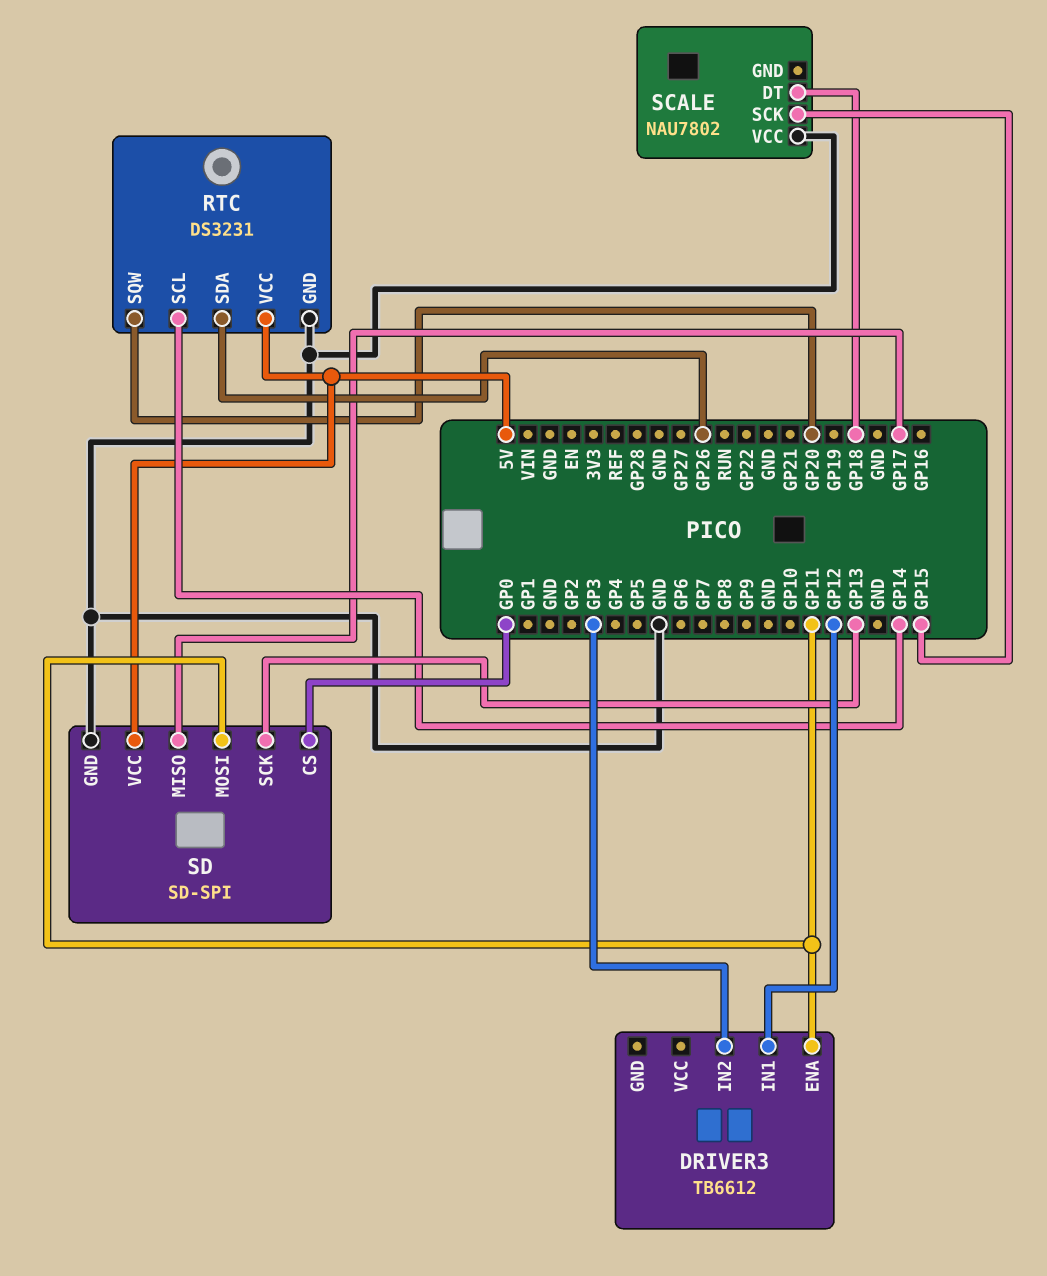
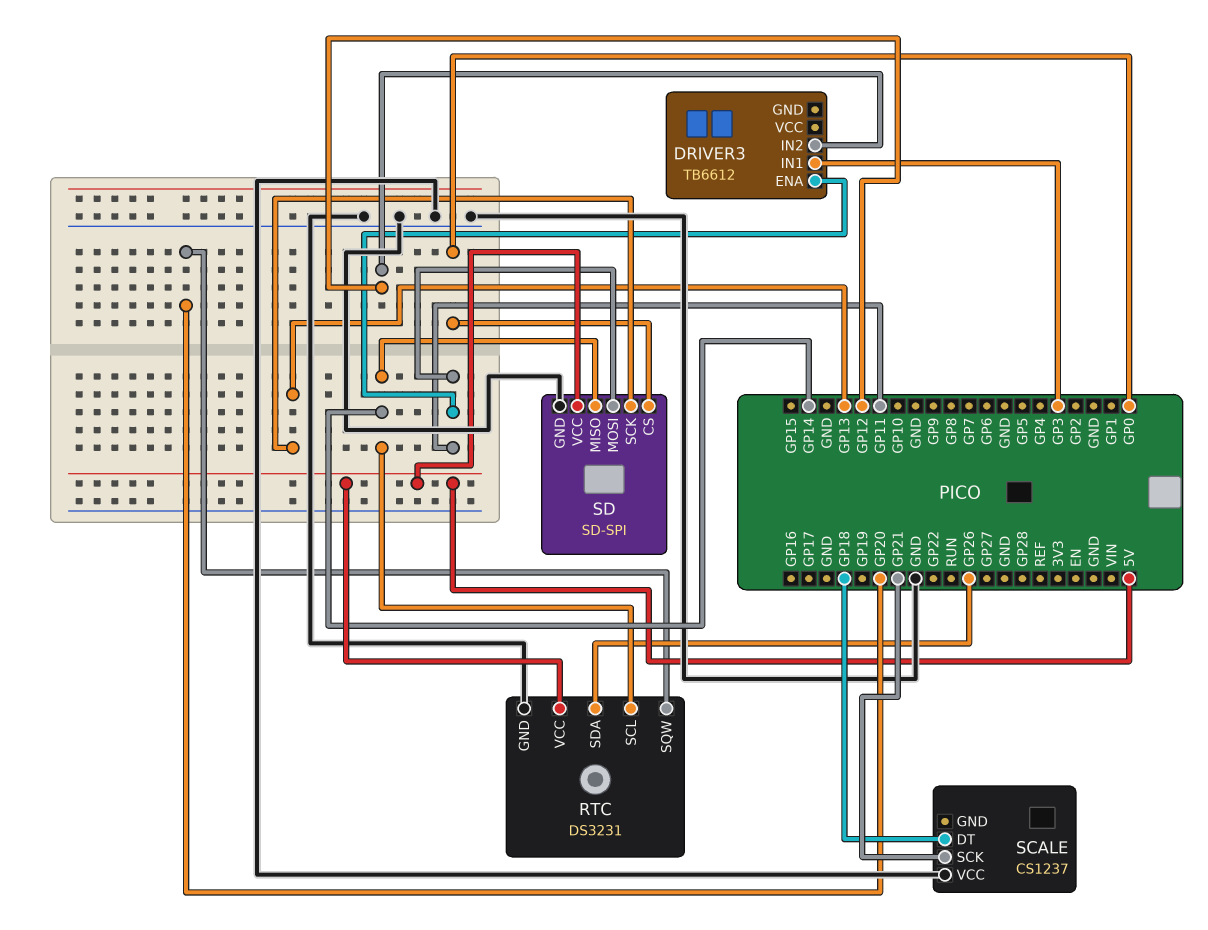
DRIVER3 pin IN1: GP12 -> GP3
DRIVER3 pin IN2: GP3 -> GP12
SCALE: NAU7802 -> CS1237
SCALE pin SCK: GP15 -> GP21
SD pin MISO: GP17 -> GP14

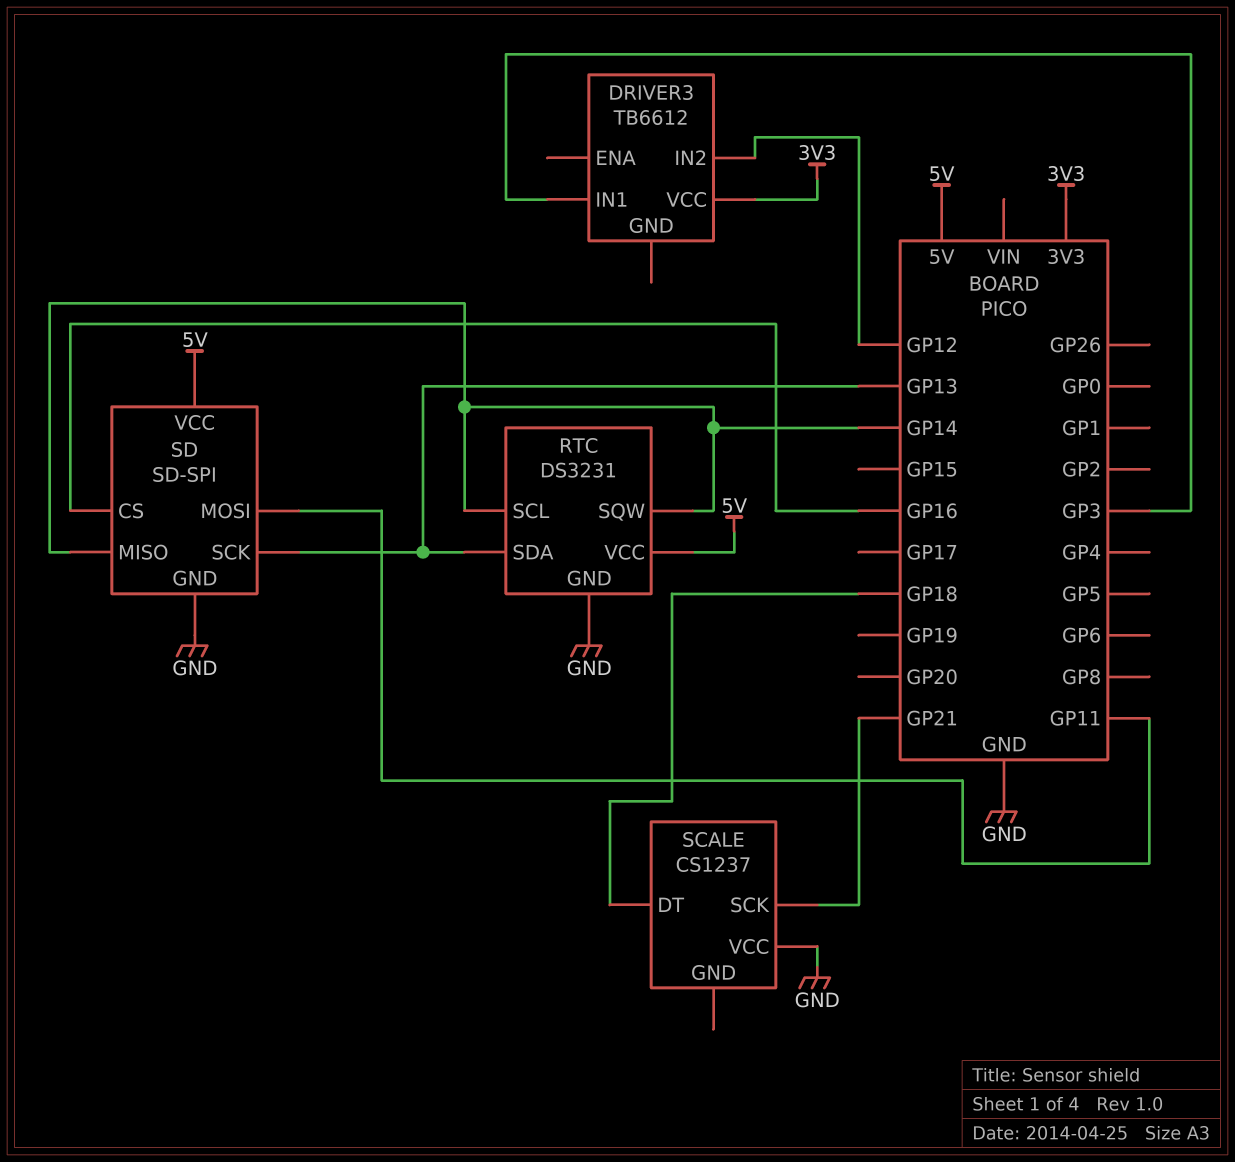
DRIVER3 pin ENA: GP11 -> none
DRIVER3 pin VCC: none -> 3V3
RTC pin SDA: GP26 -> GP13
RTC pin SQW: GP20 -> GP14
SD pin CS: GP0 -> GP16

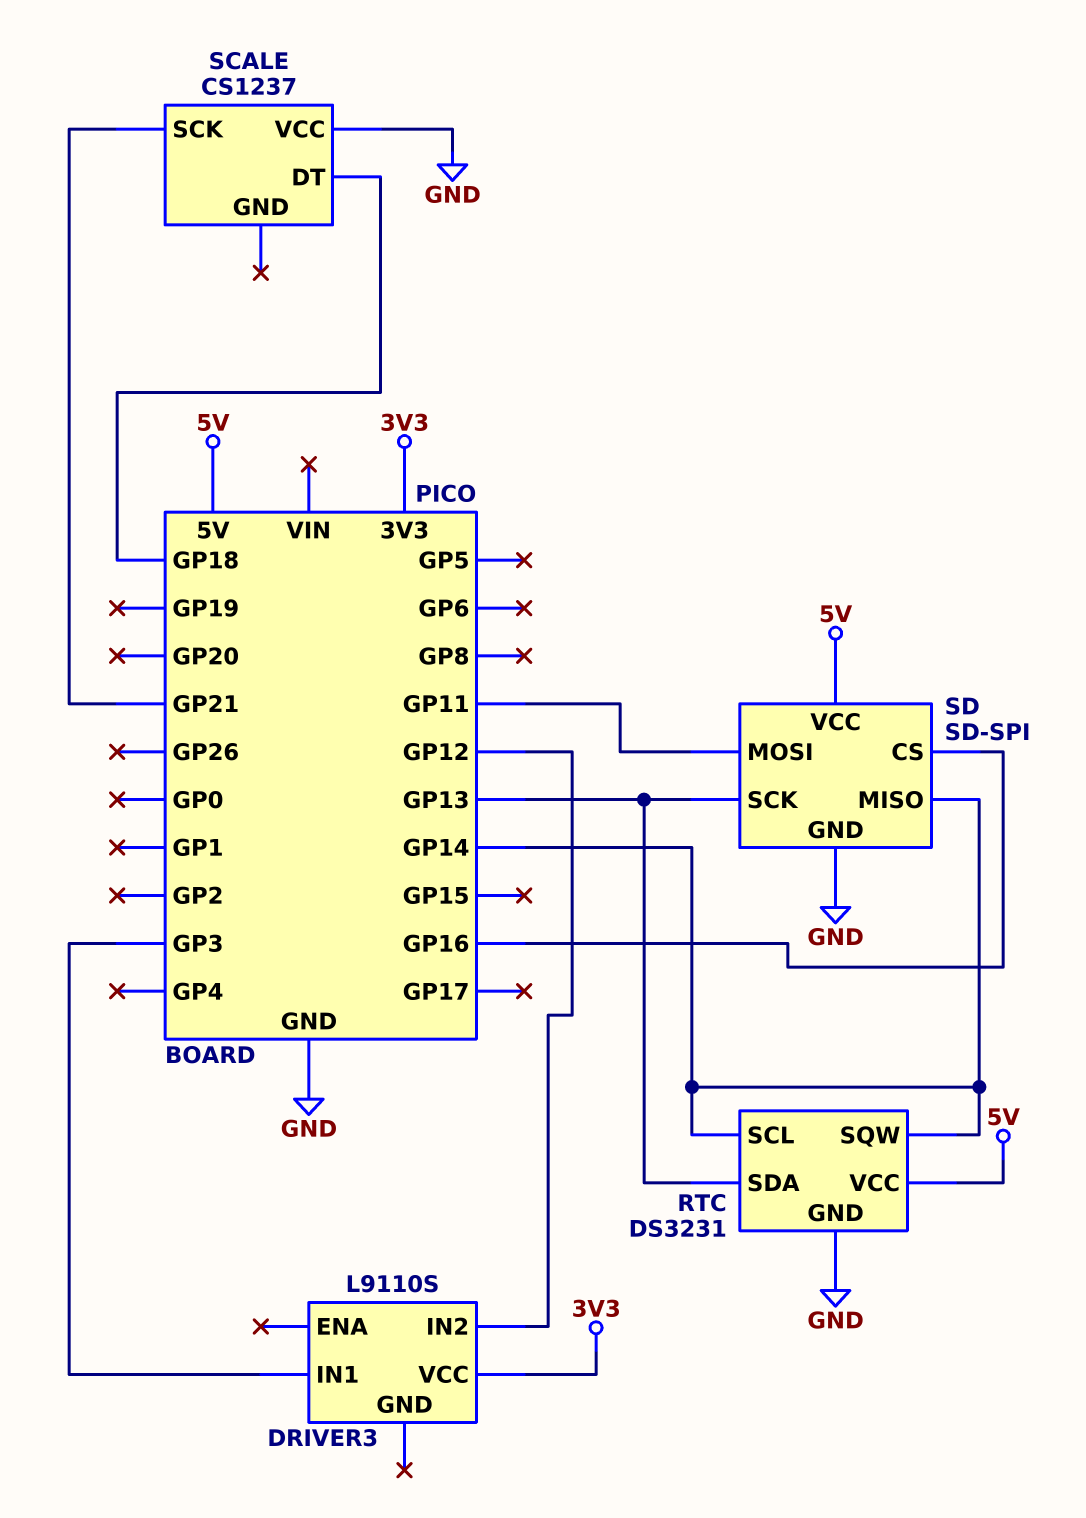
DRIVER3: TB6612 -> L9110S

